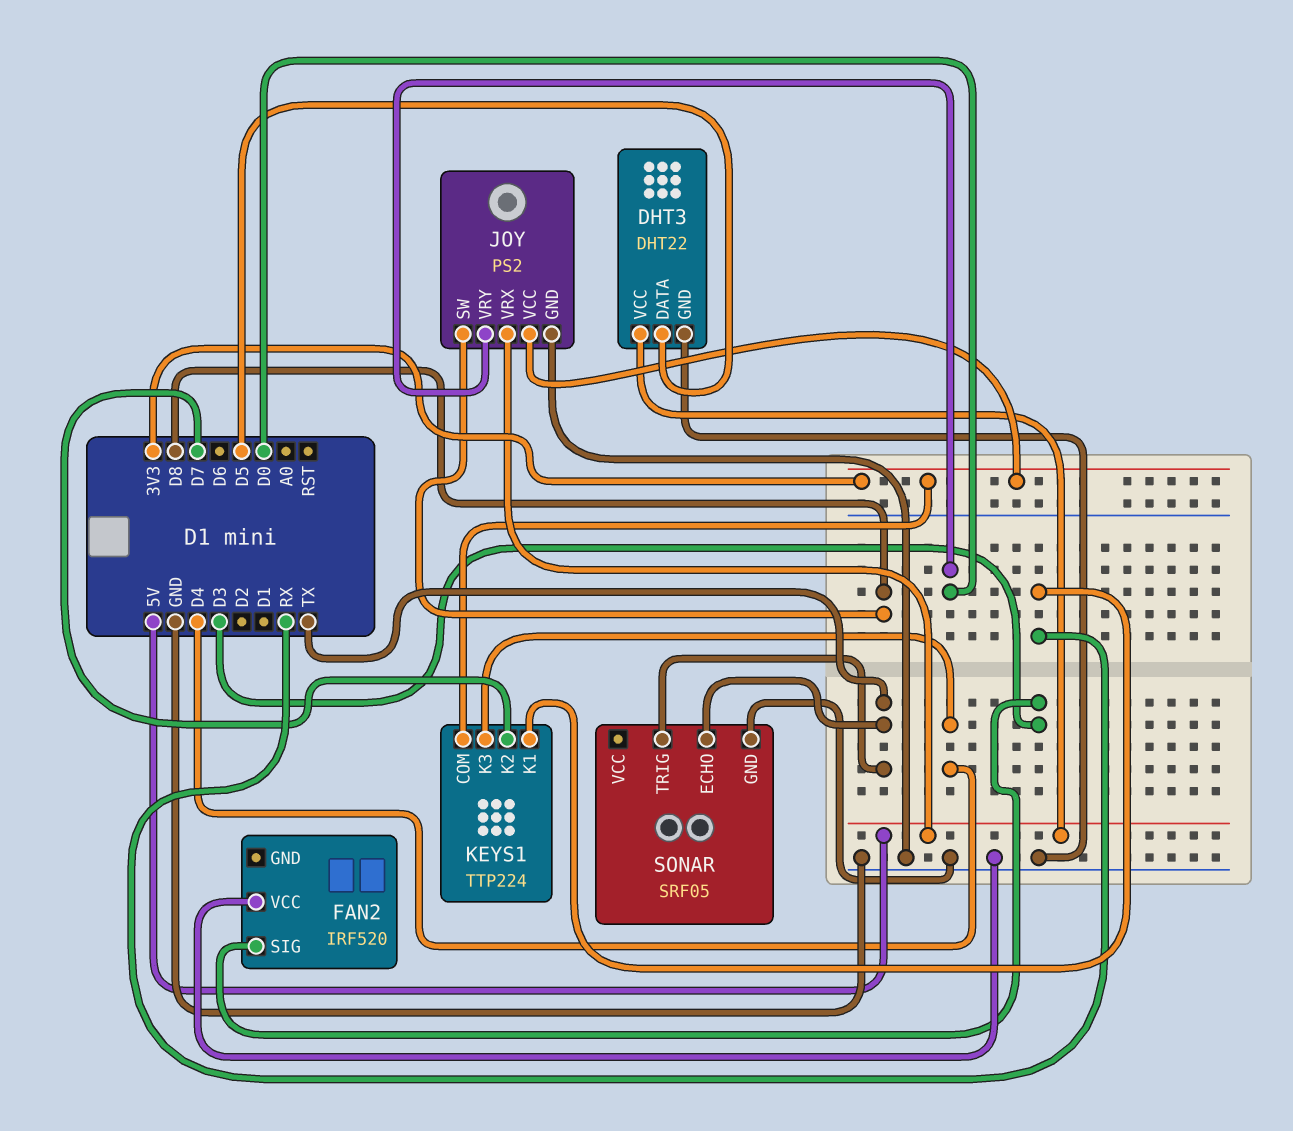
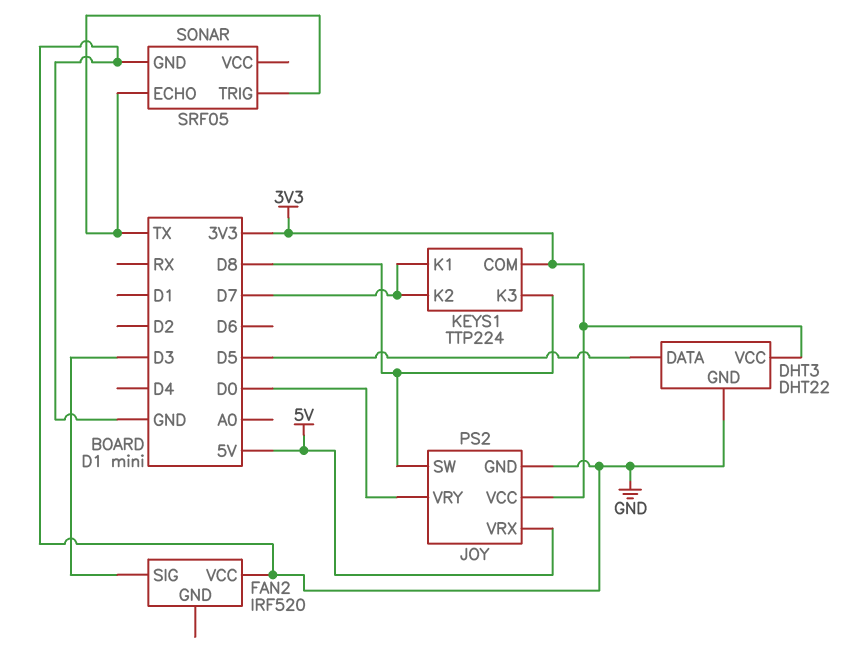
DHT3 pin VCC: 5V -> 3V3
KEYS1 pin K1: RX -> D7
KEYS1 pin K3: D4 -> D8

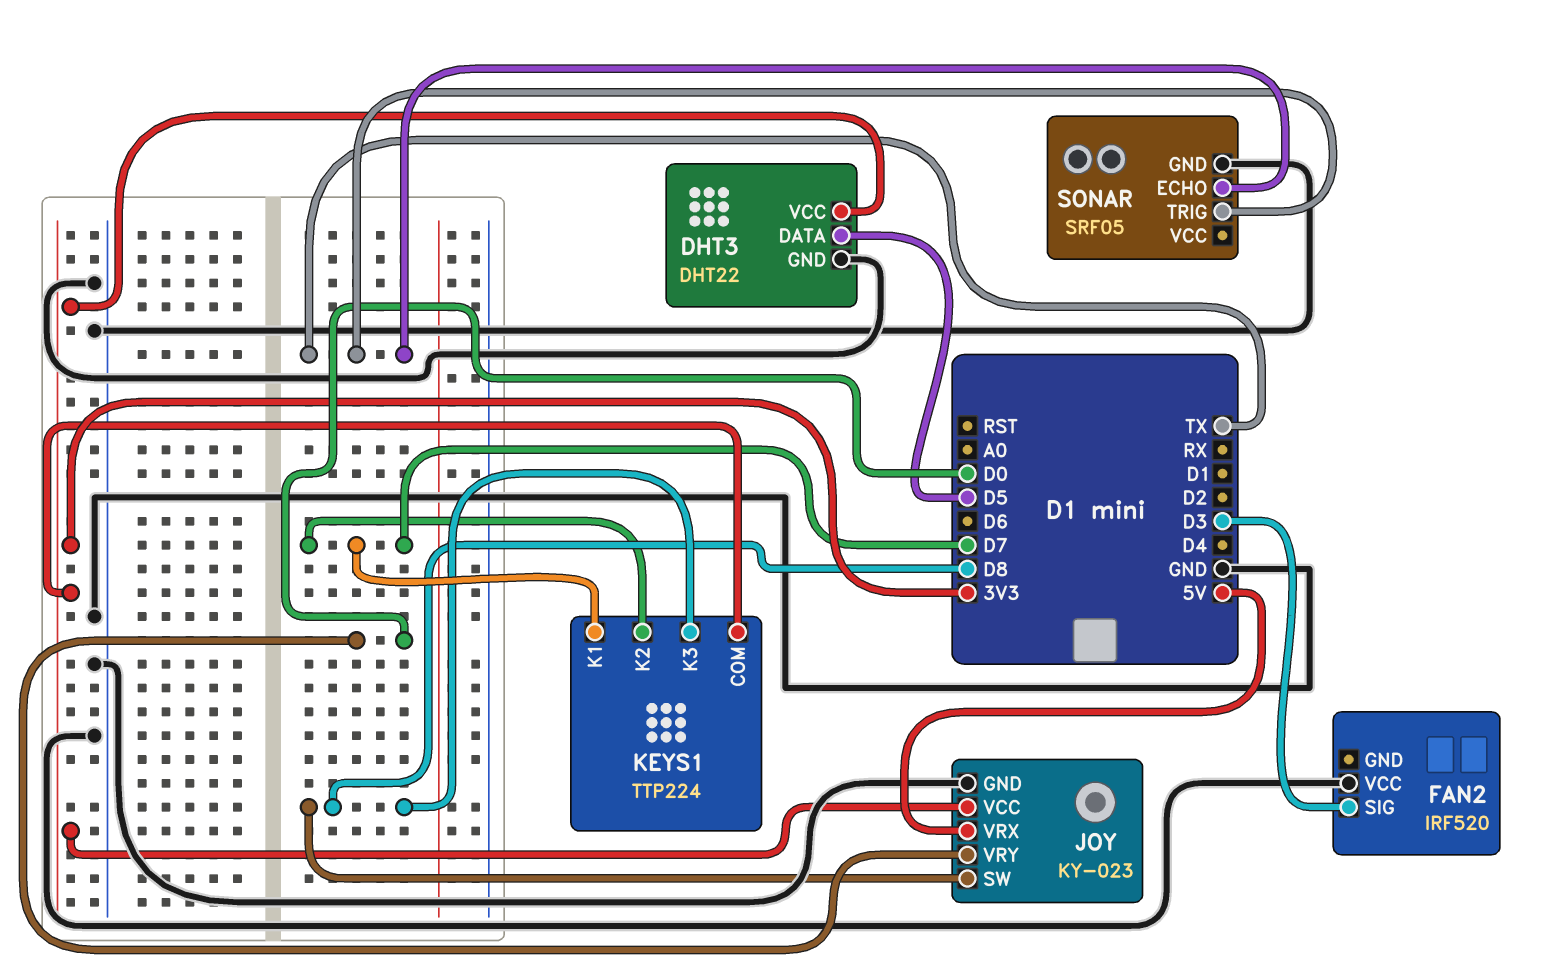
JOY: PS2 -> KY-023

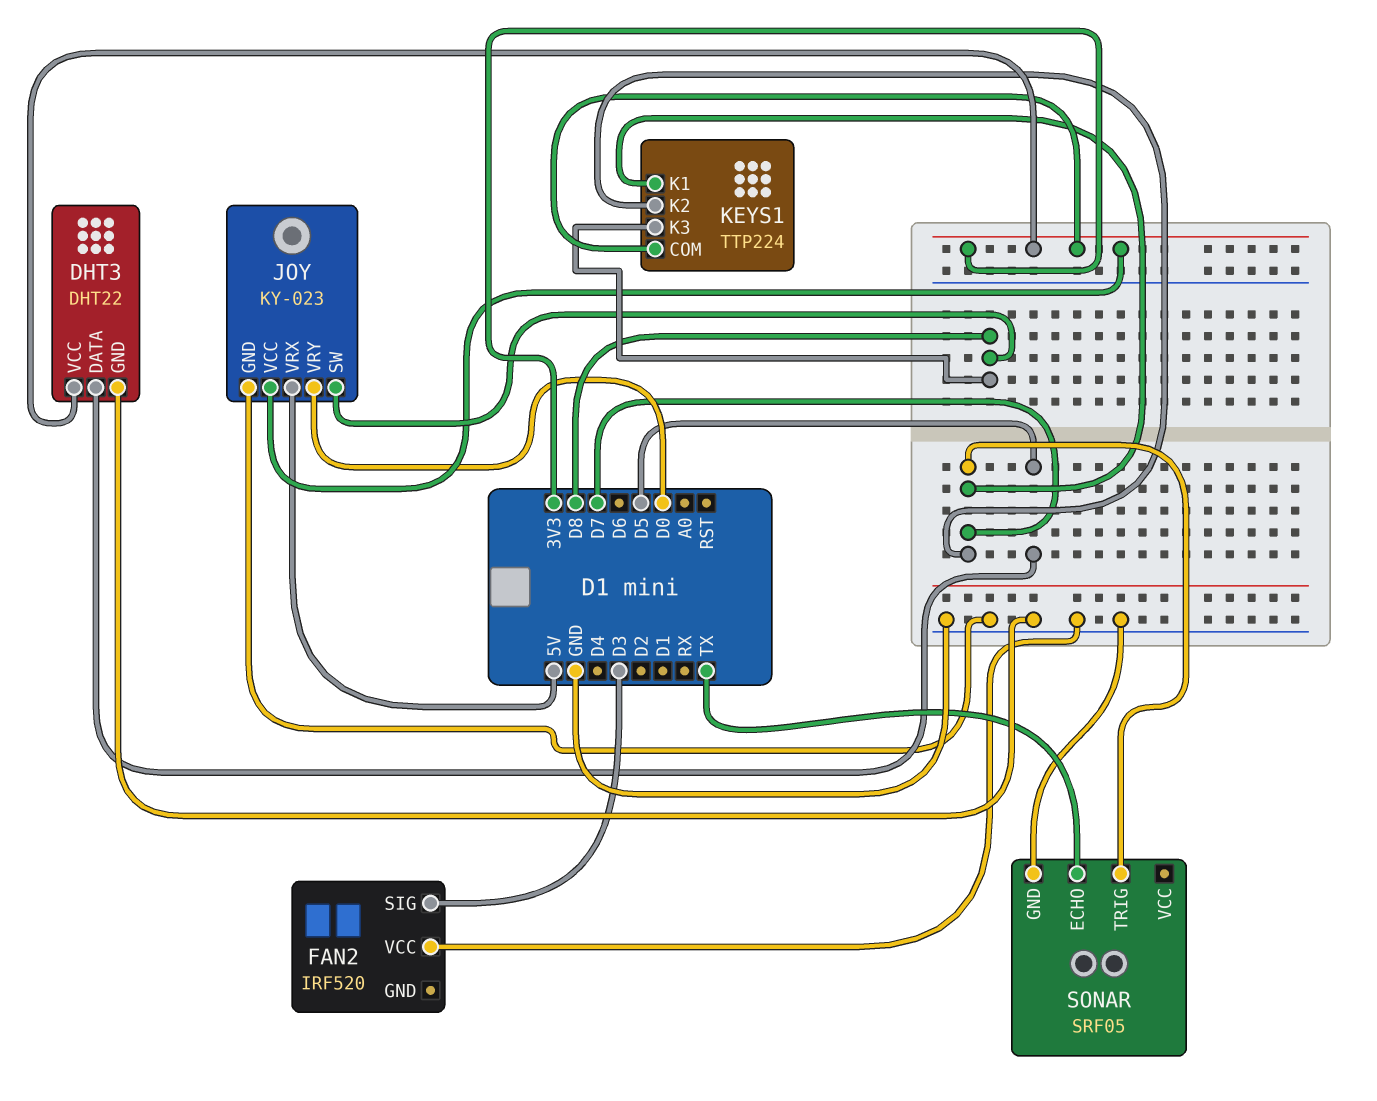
SONAR pin TRIG: TX -> D7

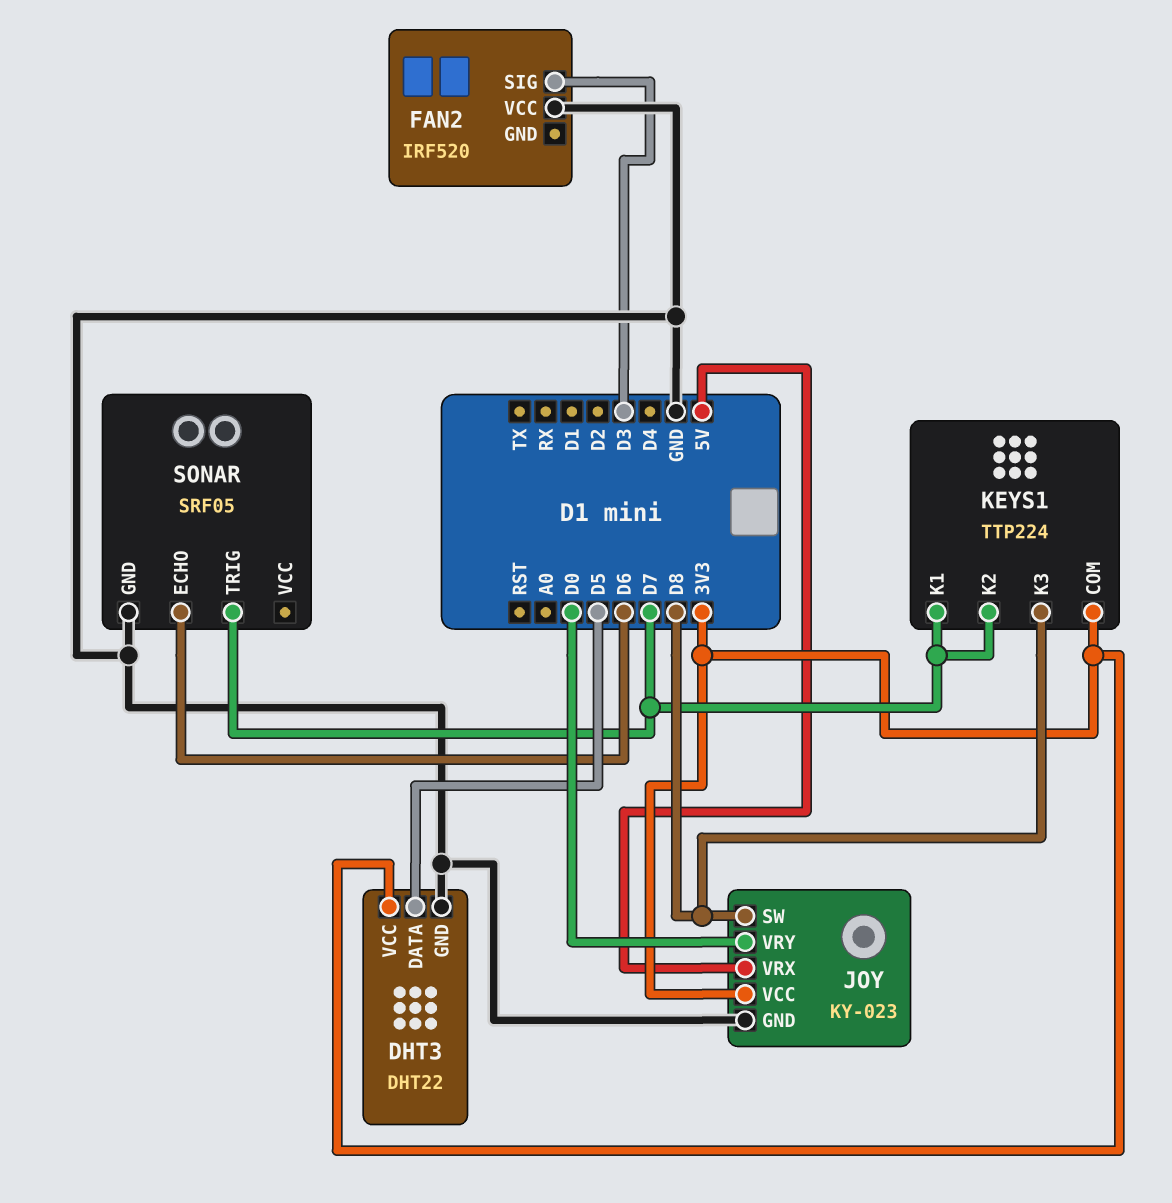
SONAR pin ECHO: TX -> D6

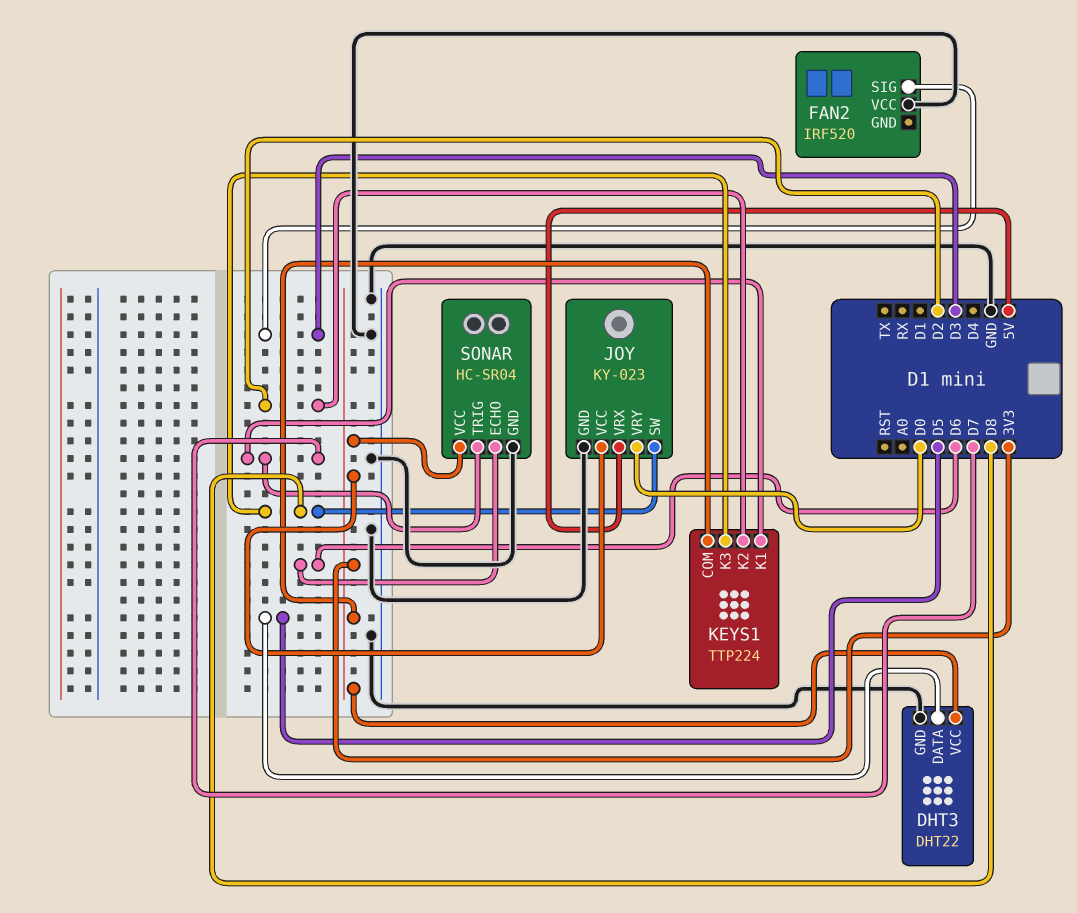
KEYS1 pin K2: D7 -> D2
SONAR: SRF05 -> HC-SR04
SONAR pin VCC: none -> 3V3

